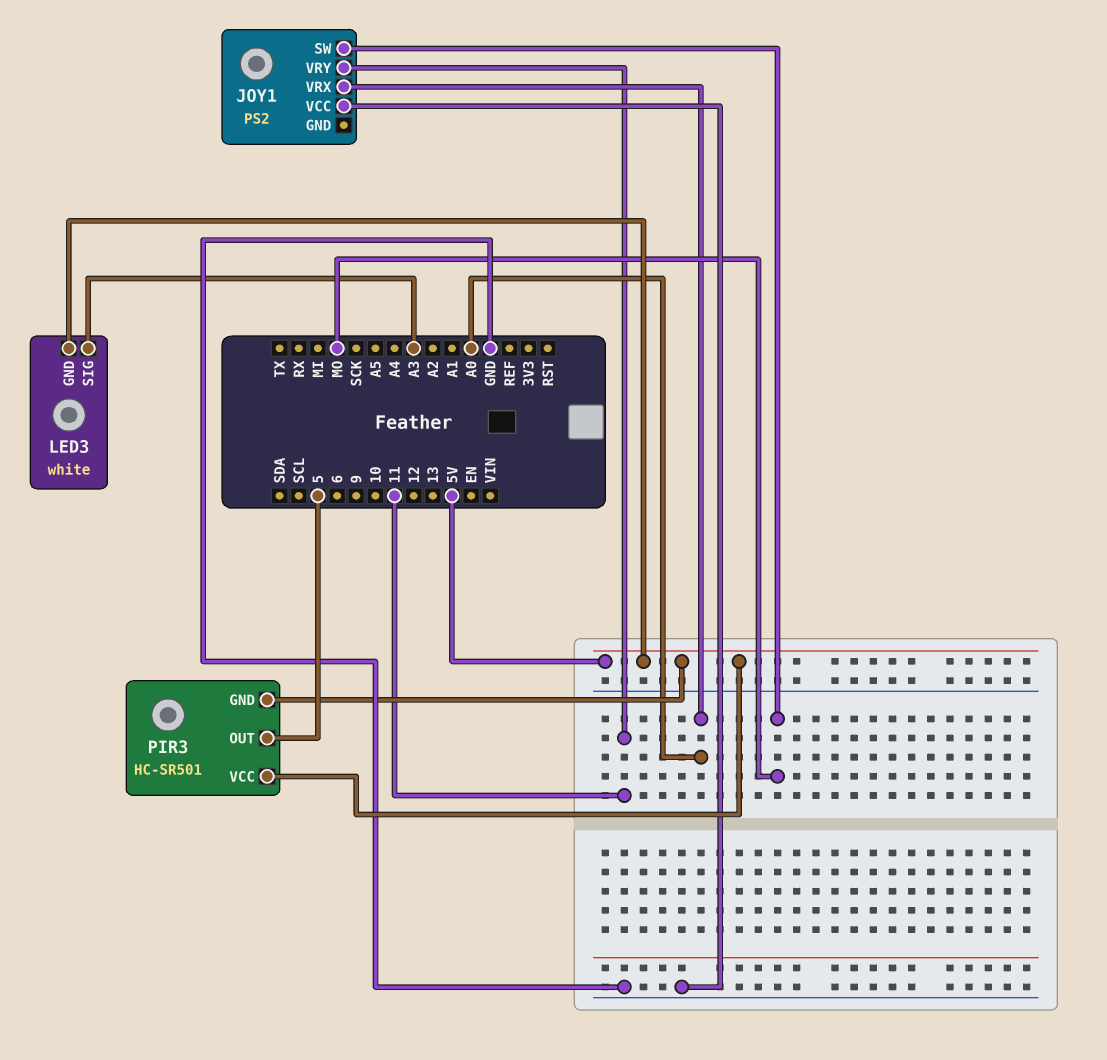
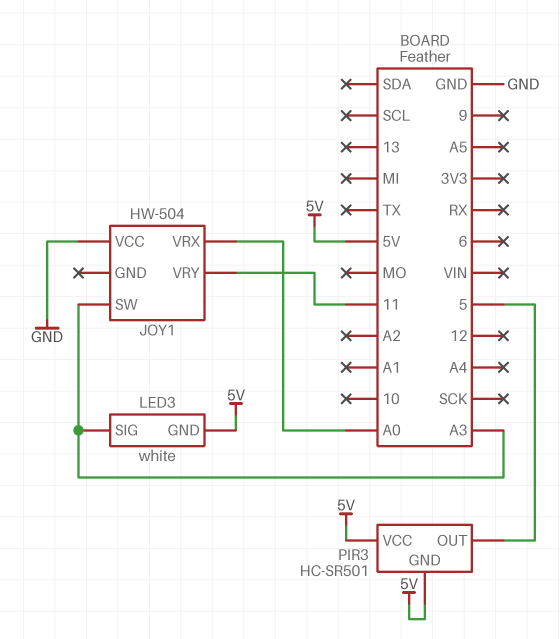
JOY1: PS2 -> HW-504
JOY1 pin SW: MO -> A3

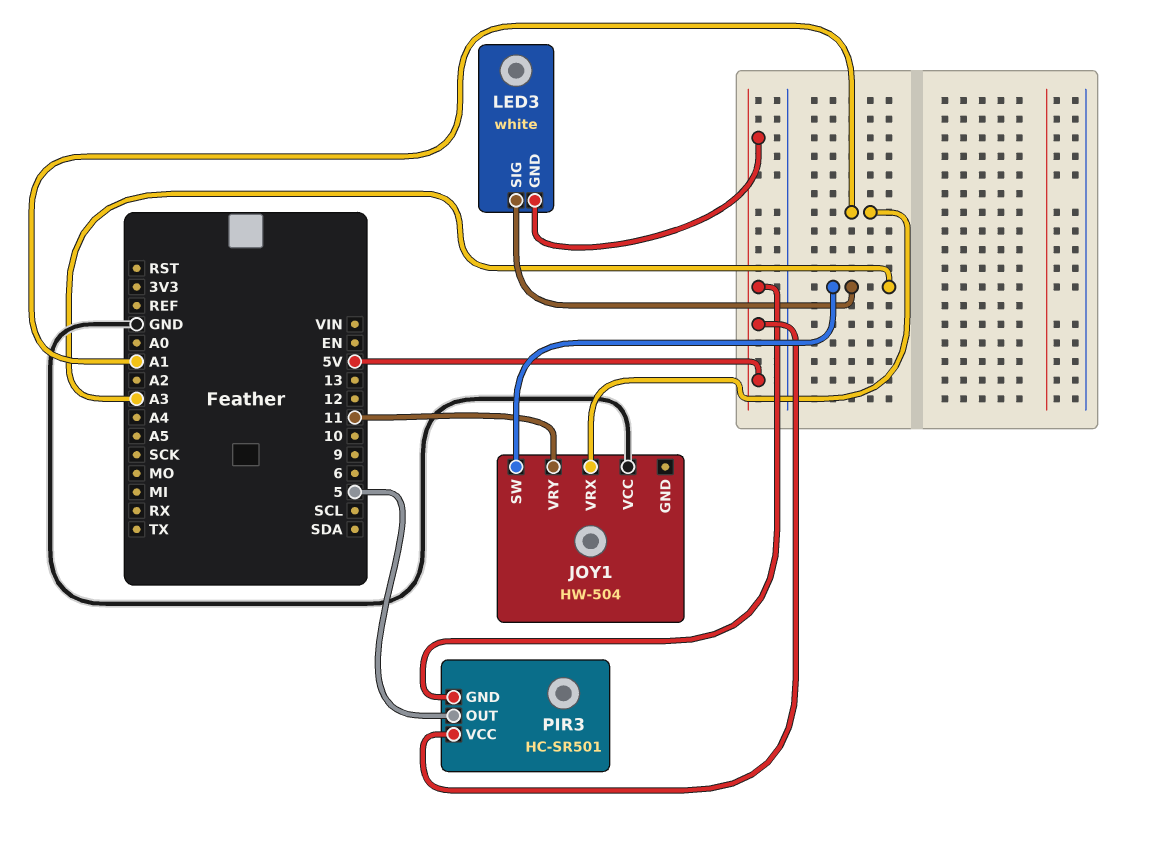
JOY1 pin VRX: A0 -> A1

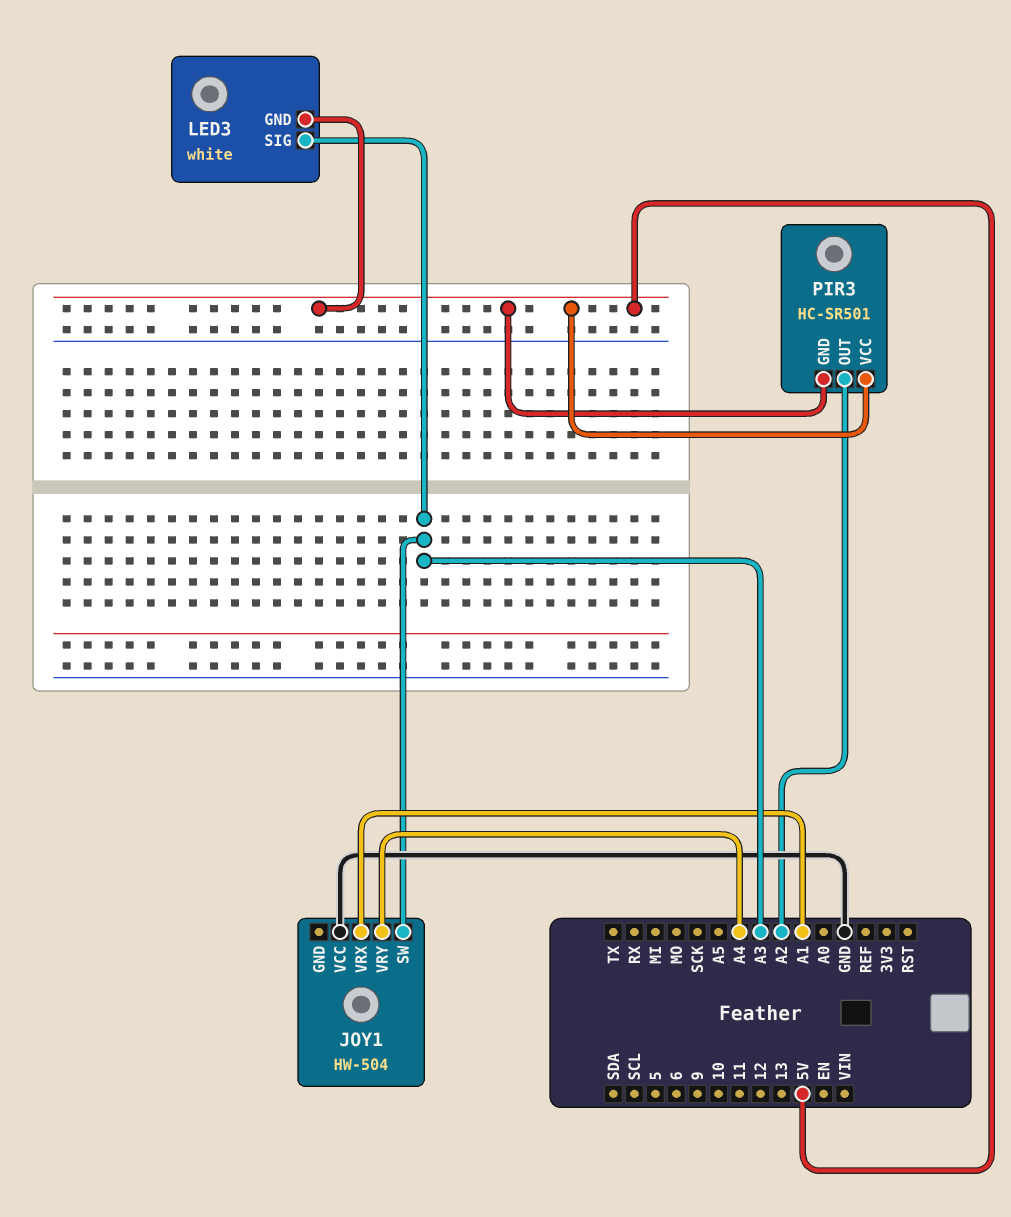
JOY1 pin VRY: 11 -> A4
PIR3 pin OUT: 5 -> A2

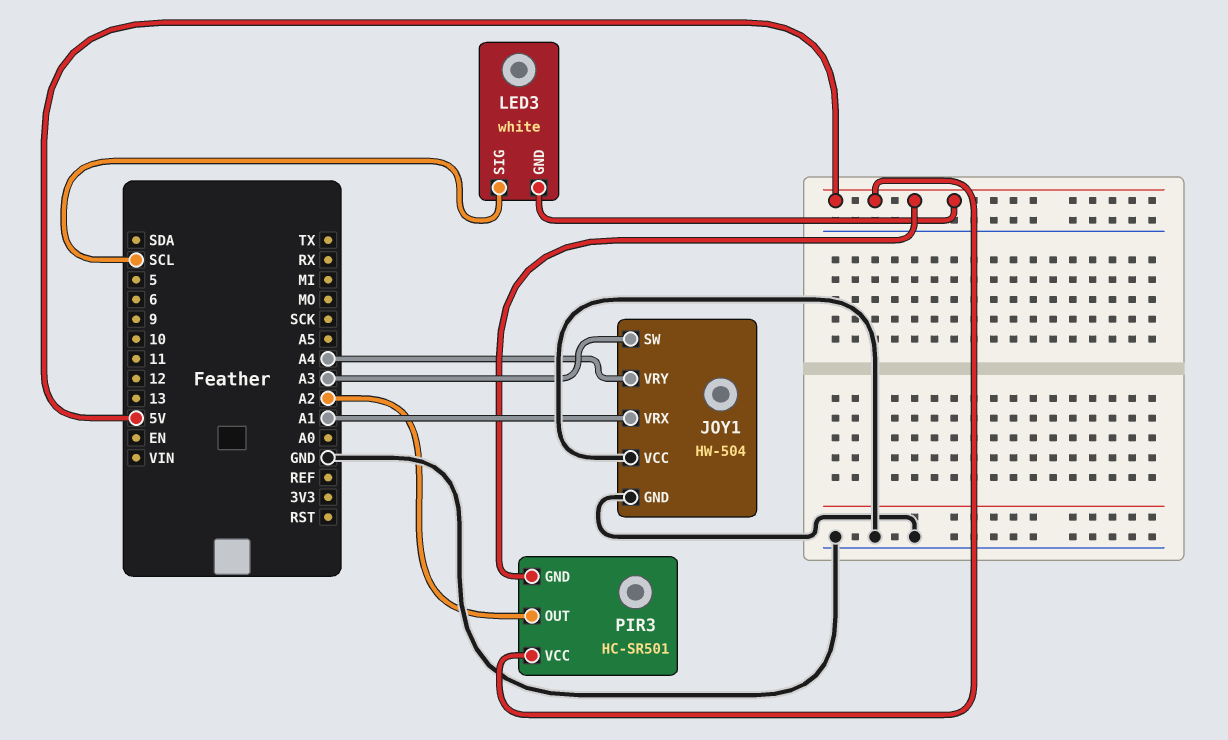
JOY1 pin GND: none -> GND
LED3 pin SIG: A3 -> SCL

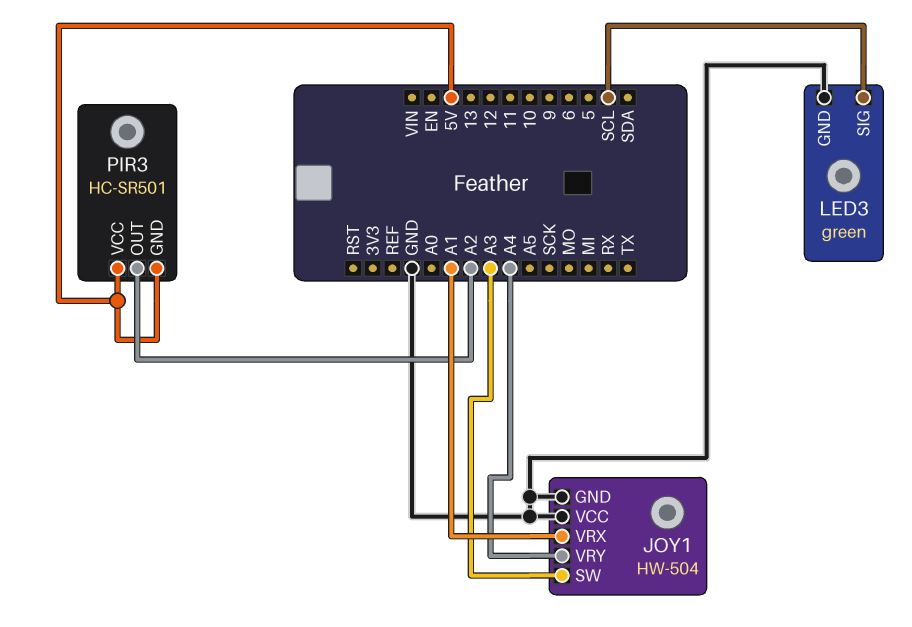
LED3: white -> green
LED3 pin GND: 5V -> GND

